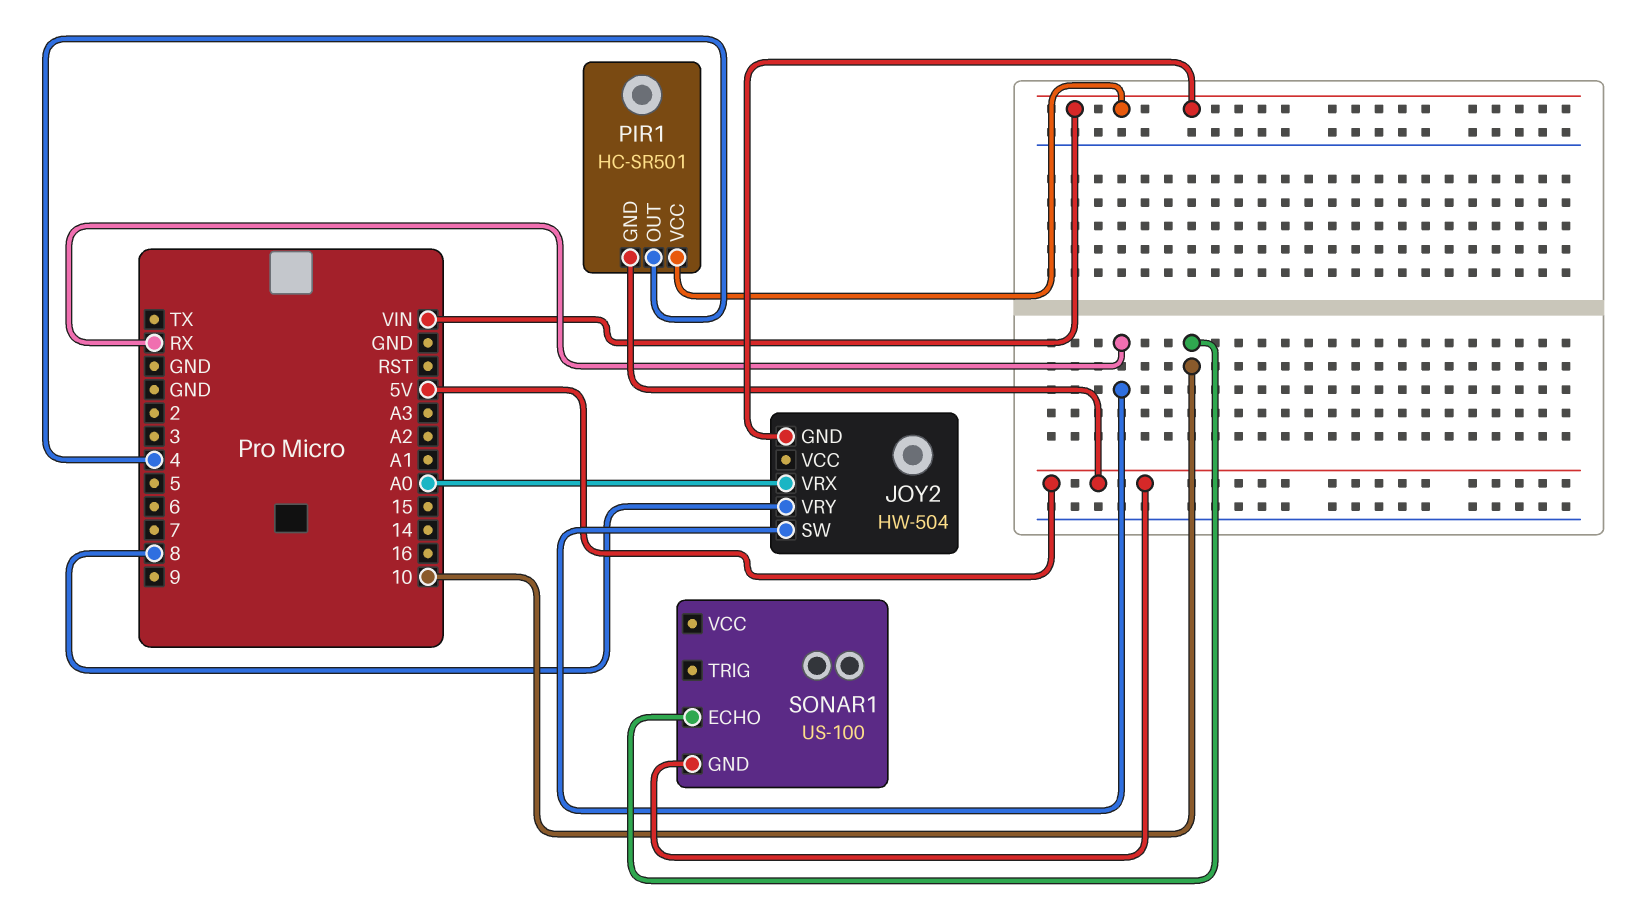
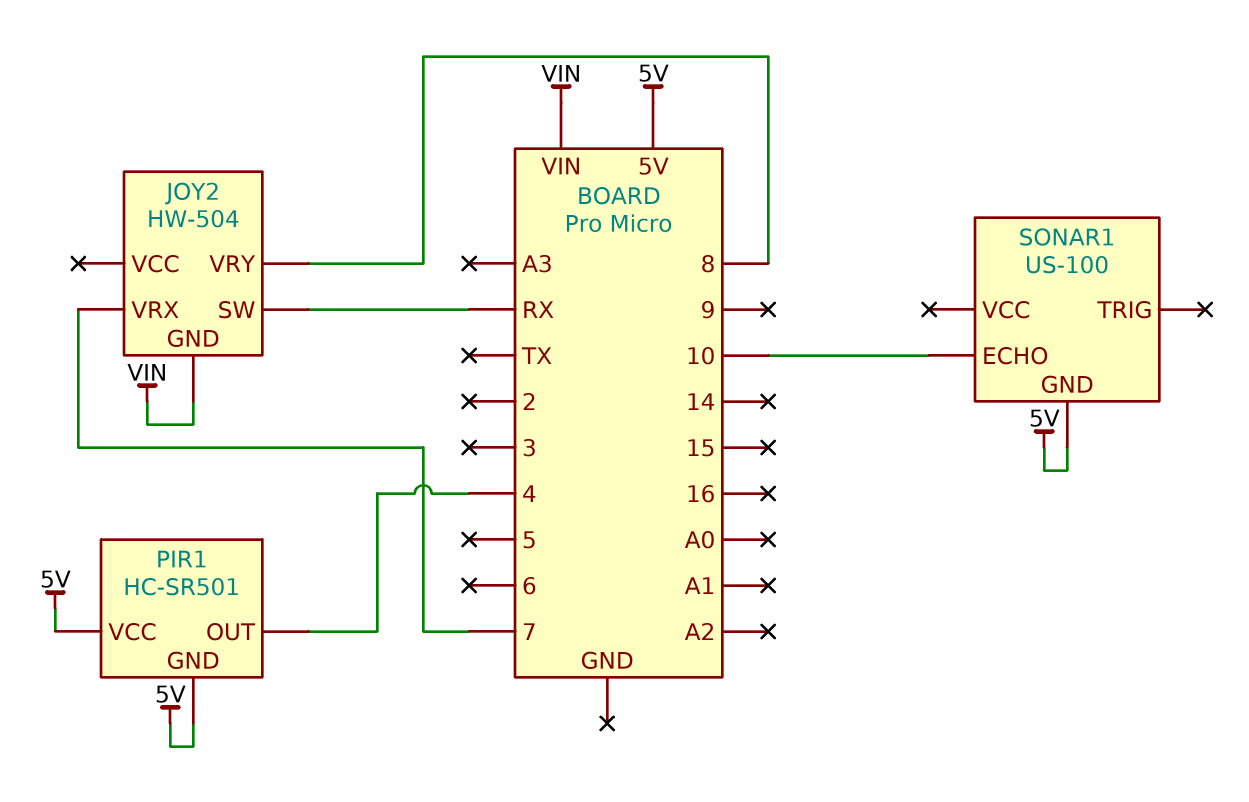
JOY2 pin VRX: A0 -> 7
PIR1 pin VCC: VIN -> 5V

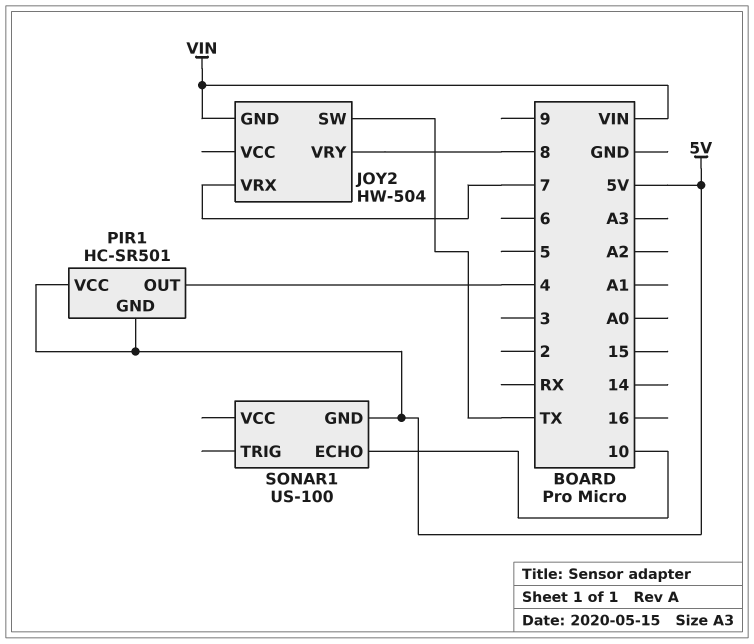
JOY2 pin SW: RX -> TX

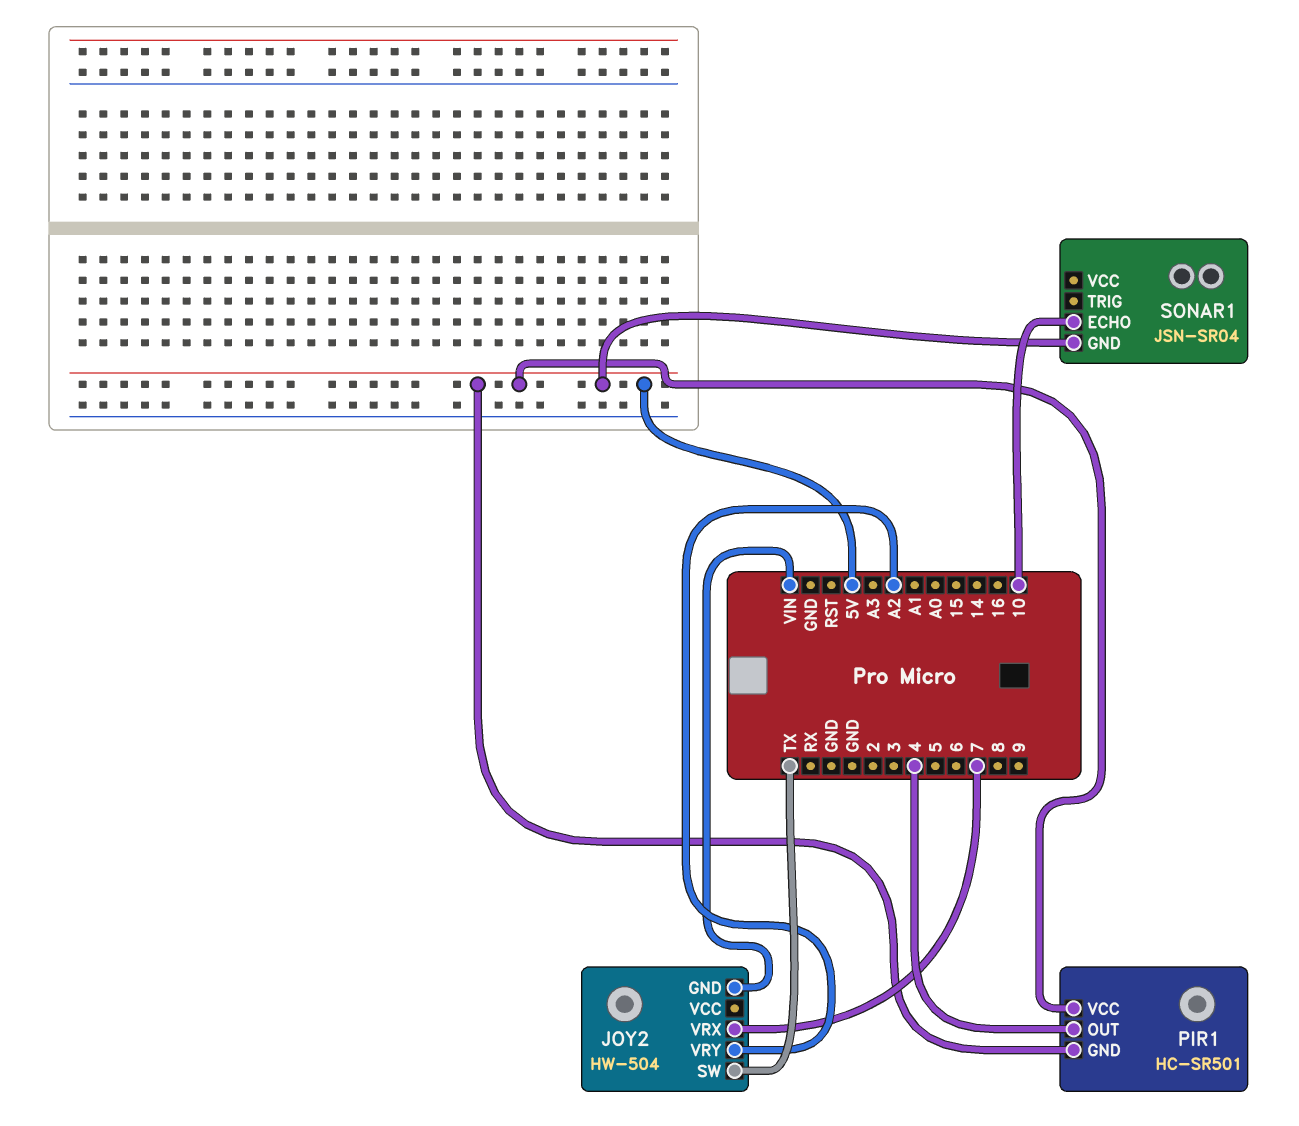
JOY2 pin VRY: 8 -> A2
SONAR1: US-100 -> JSN-SR04

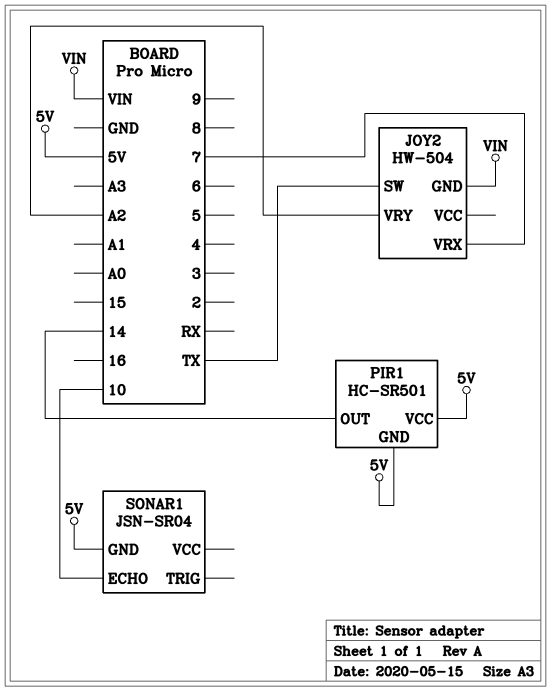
PIR1 pin OUT: 4 -> 14

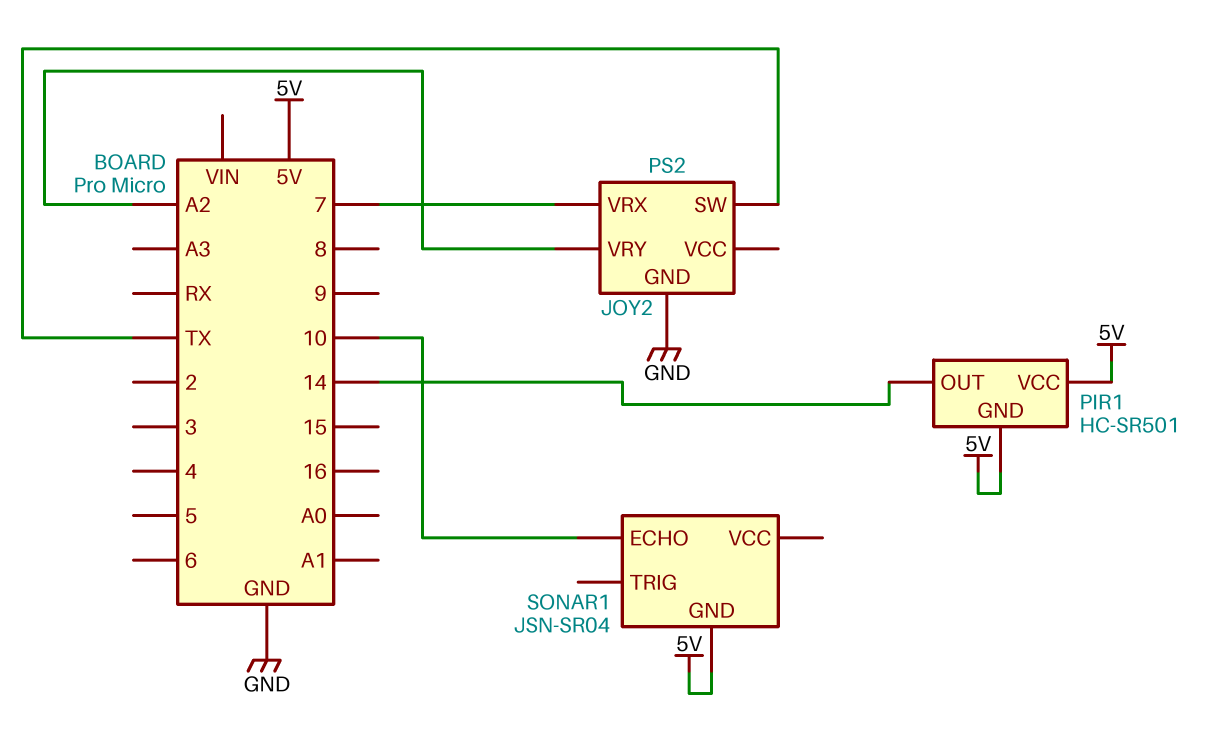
JOY2: HW-504 -> PS2
JOY2 pin GND: VIN -> GND

